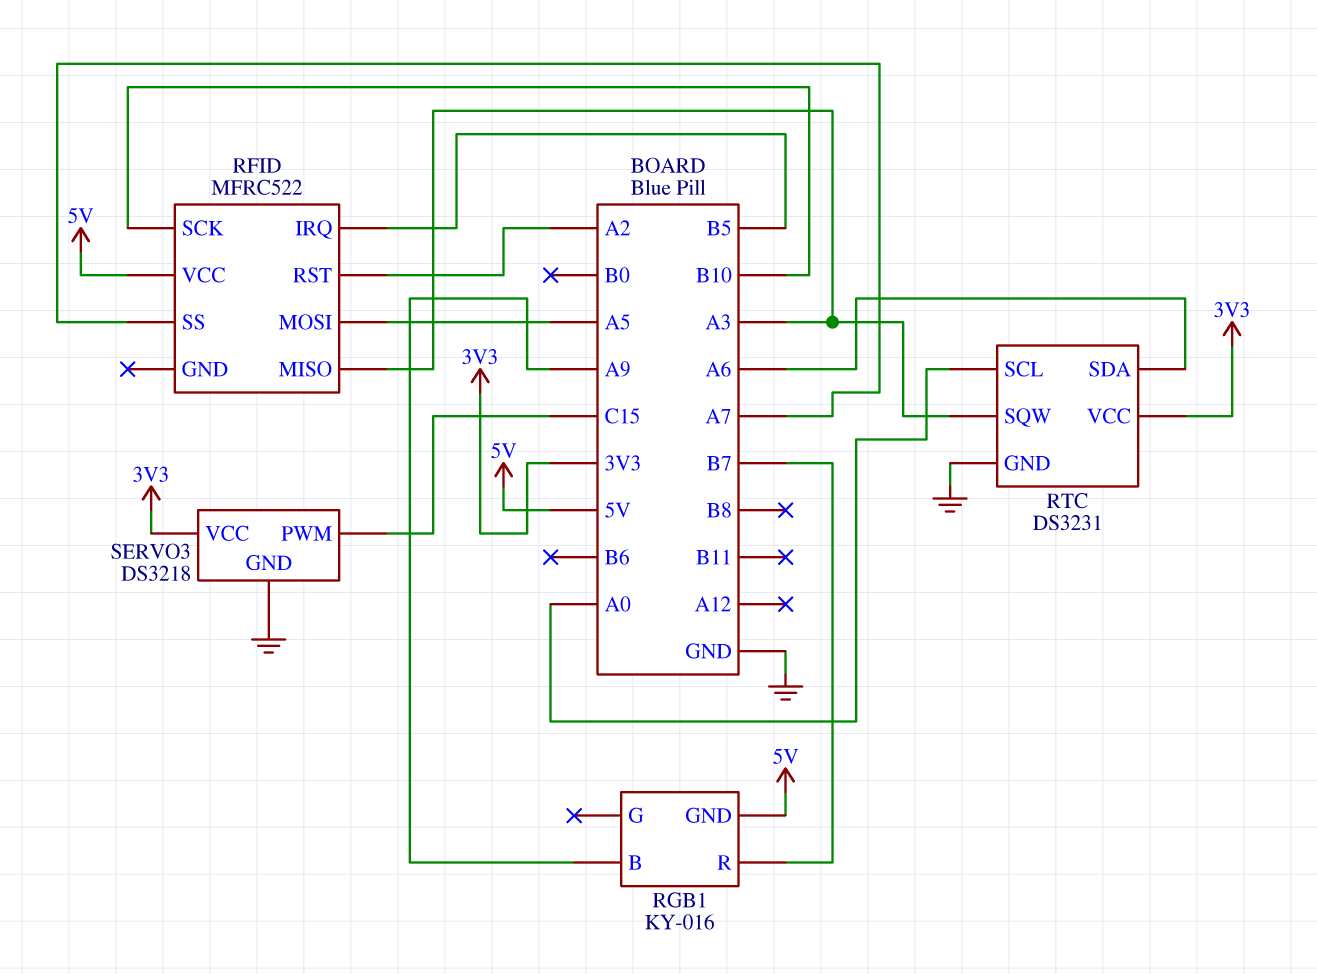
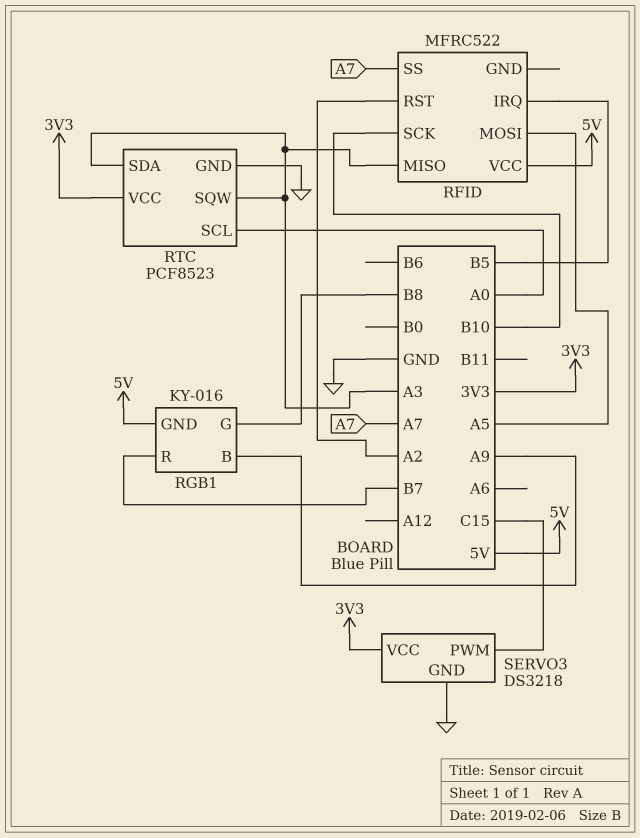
RGB1 pin G: none -> B8
RTC: DS3231 -> PCF8523
RTC pin SDA: A6 -> A3

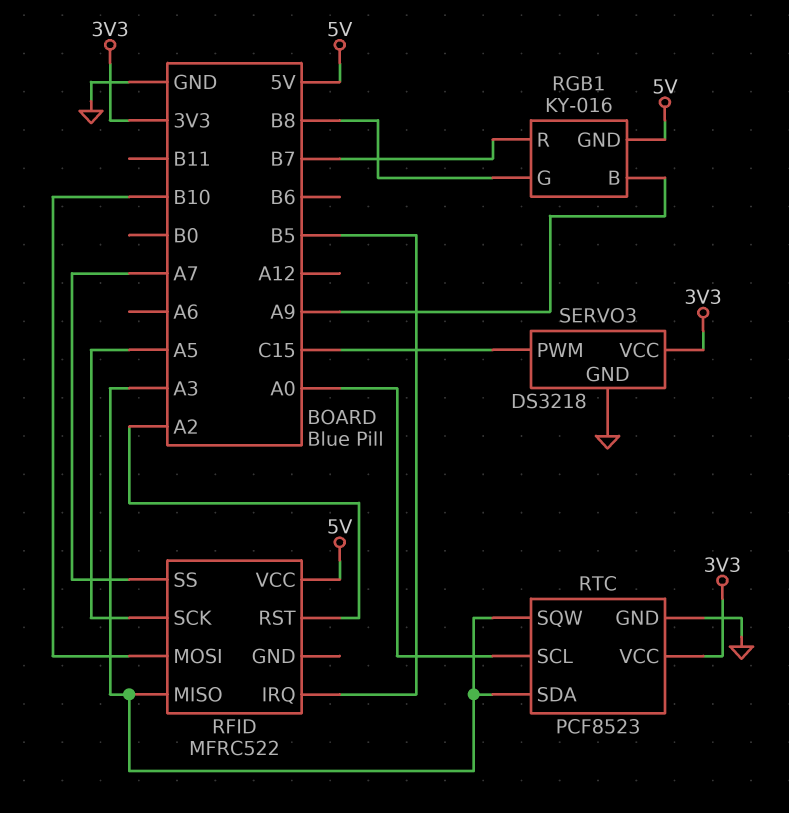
RFID pin MOSI: A5 -> B10
RFID pin SCK: B10 -> A5

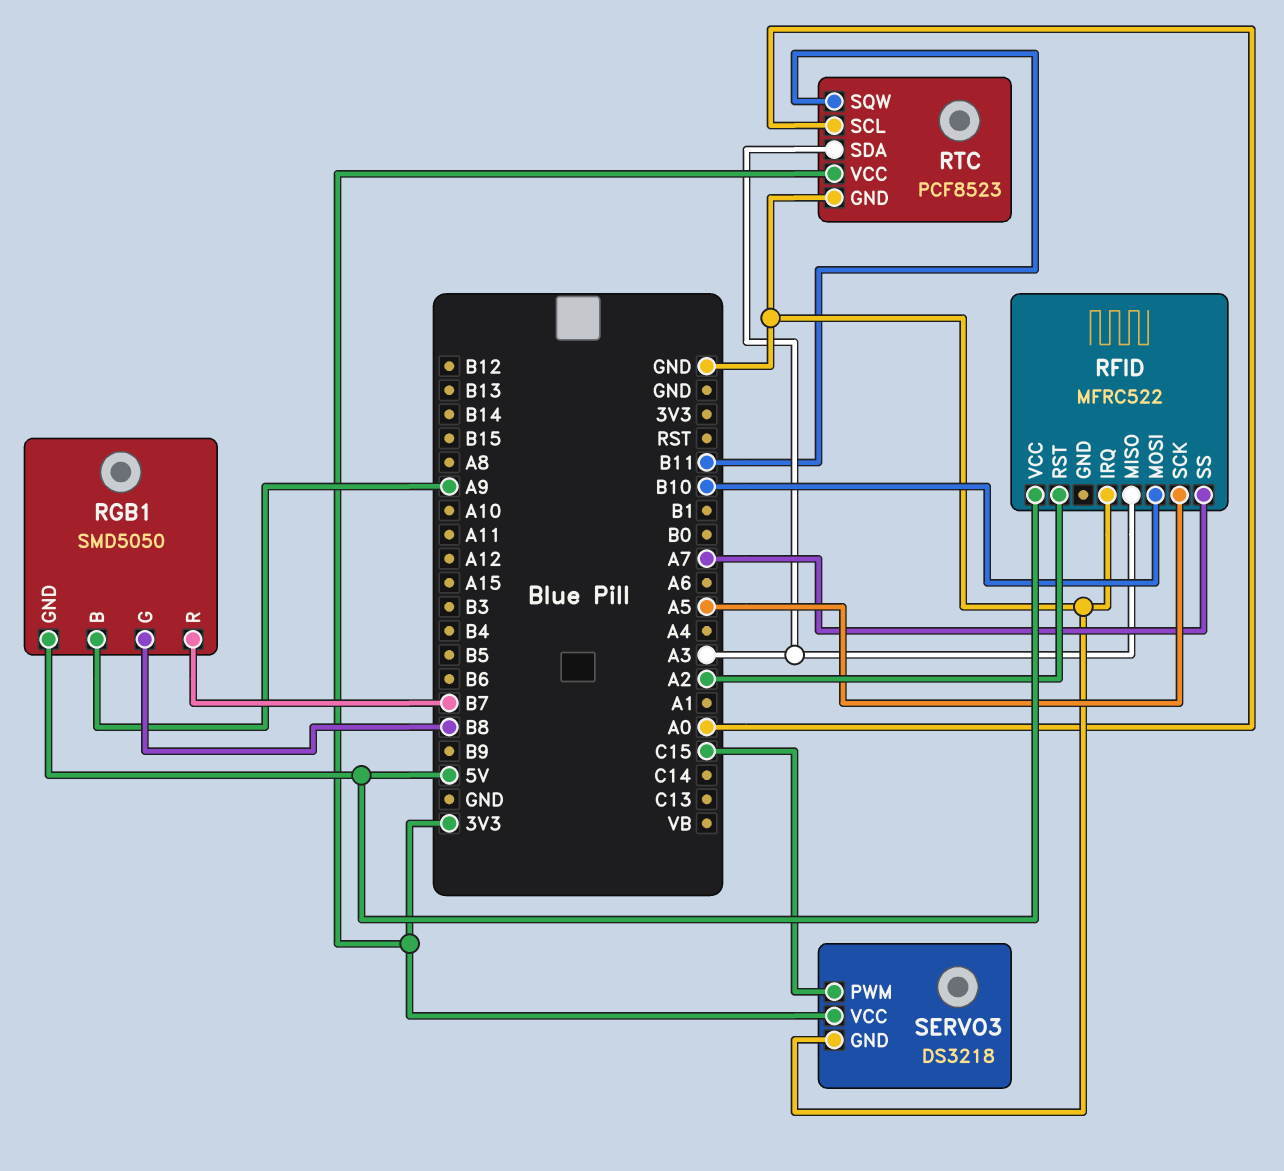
RFID pin IRQ: B5 -> GND
RGB1: KY-016 -> SMD5050
RTC pin SQW: A3 -> B11

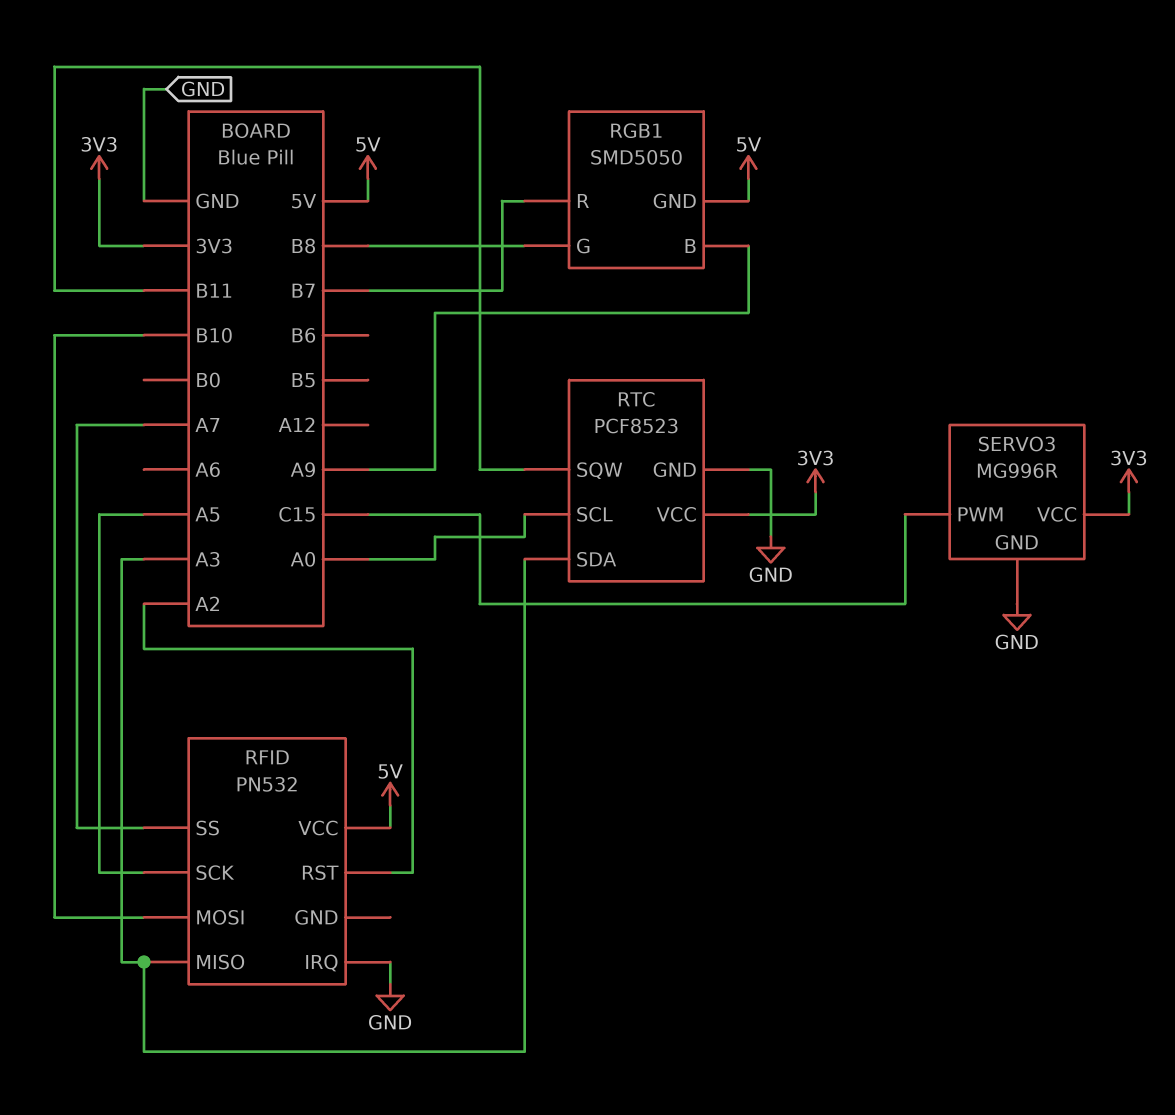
RFID: MFRC522 -> PN532
SERVO3: DS3218 -> MG996R

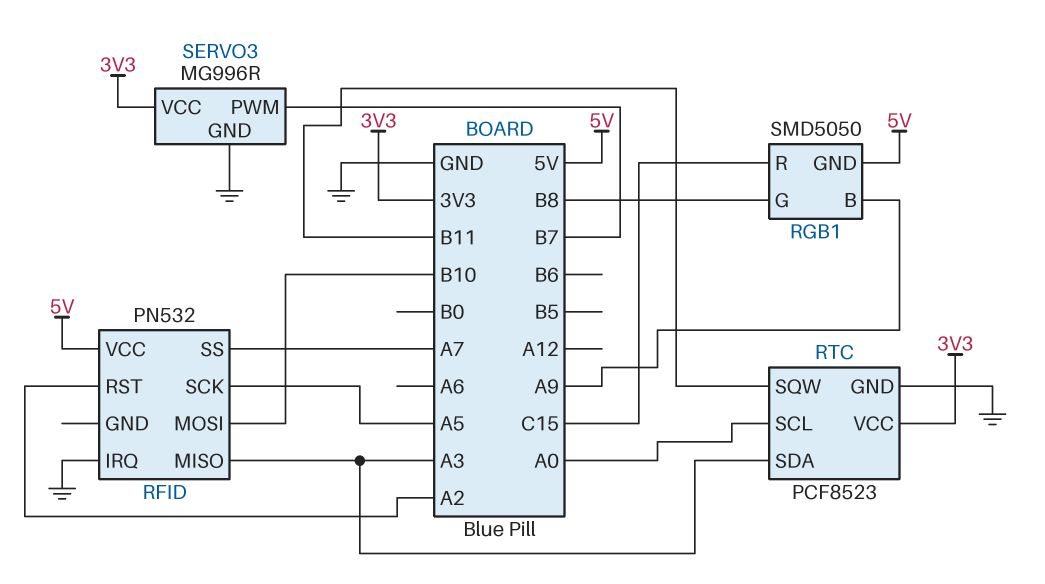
RGB1 pin R: B7 -> C15
SERVO3 pin PWM: C15 -> B7

